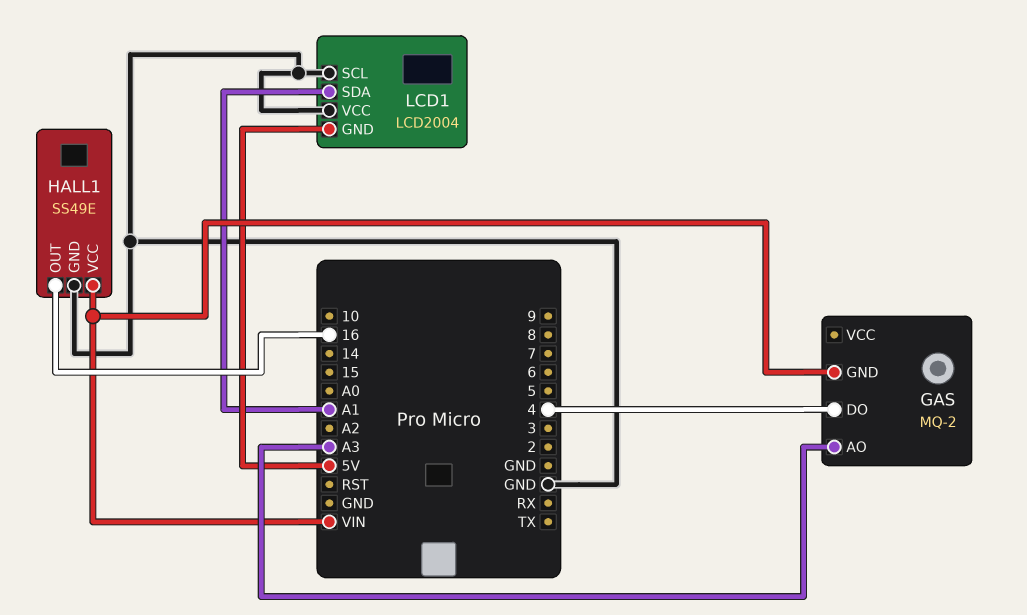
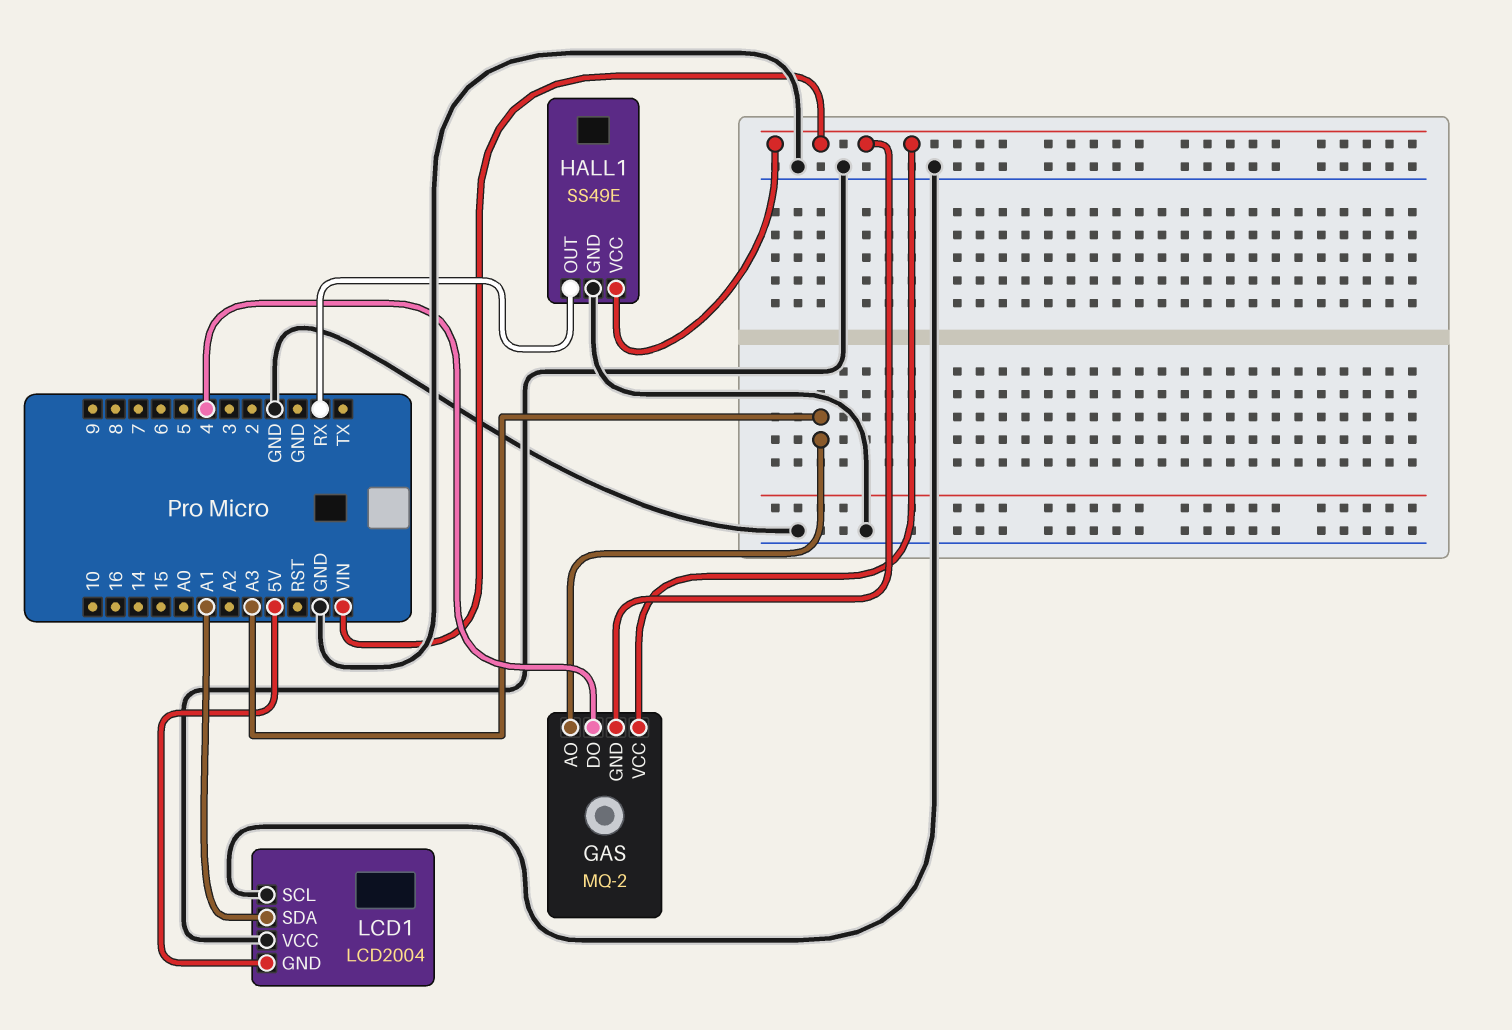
GAS pin VCC: none -> VIN
HALL1 pin OUT: 16 -> RX

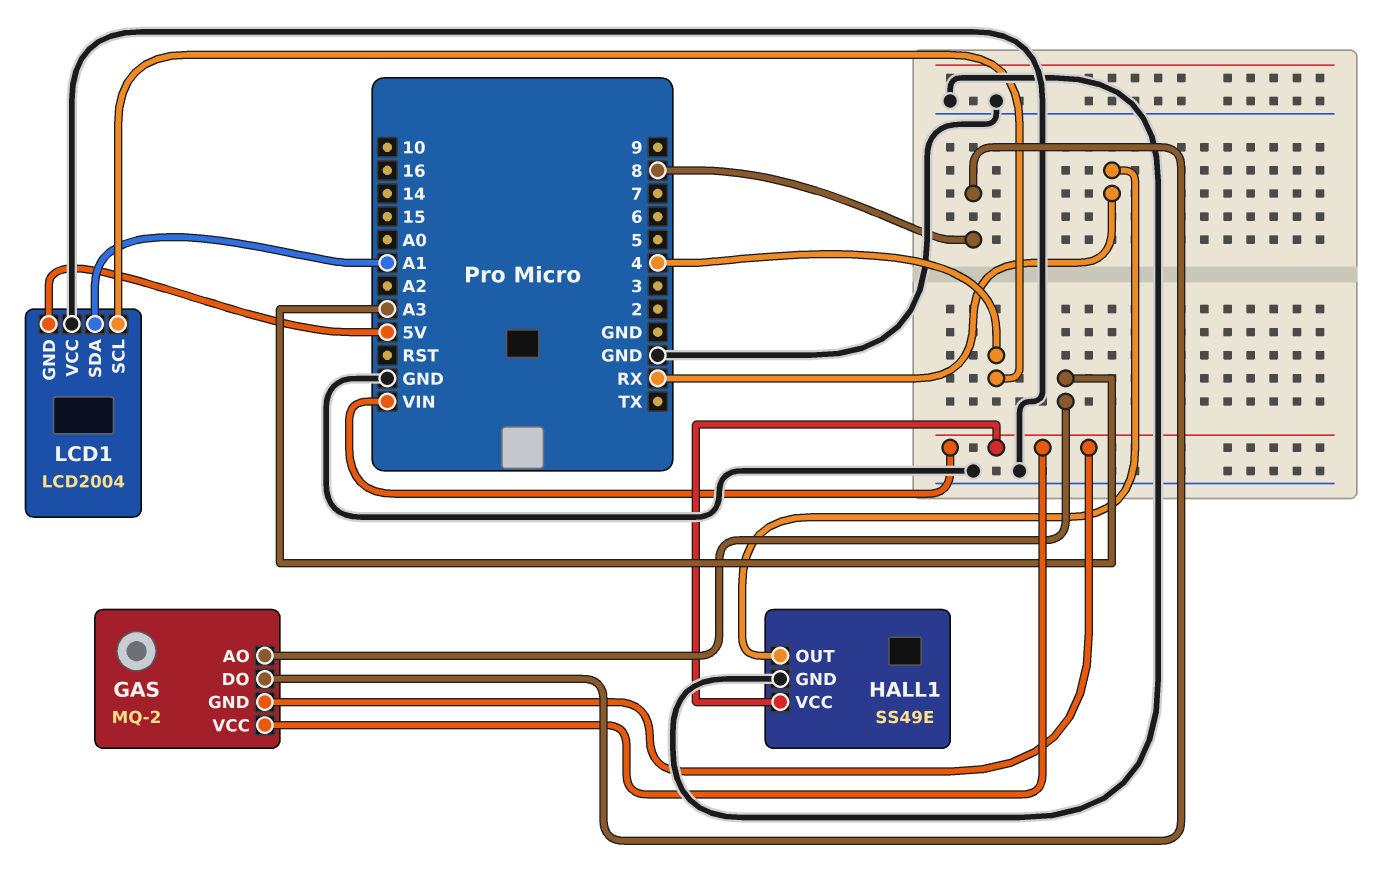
GAS pin DO: 4 -> 8
LCD1 pin SCL: GND -> 4

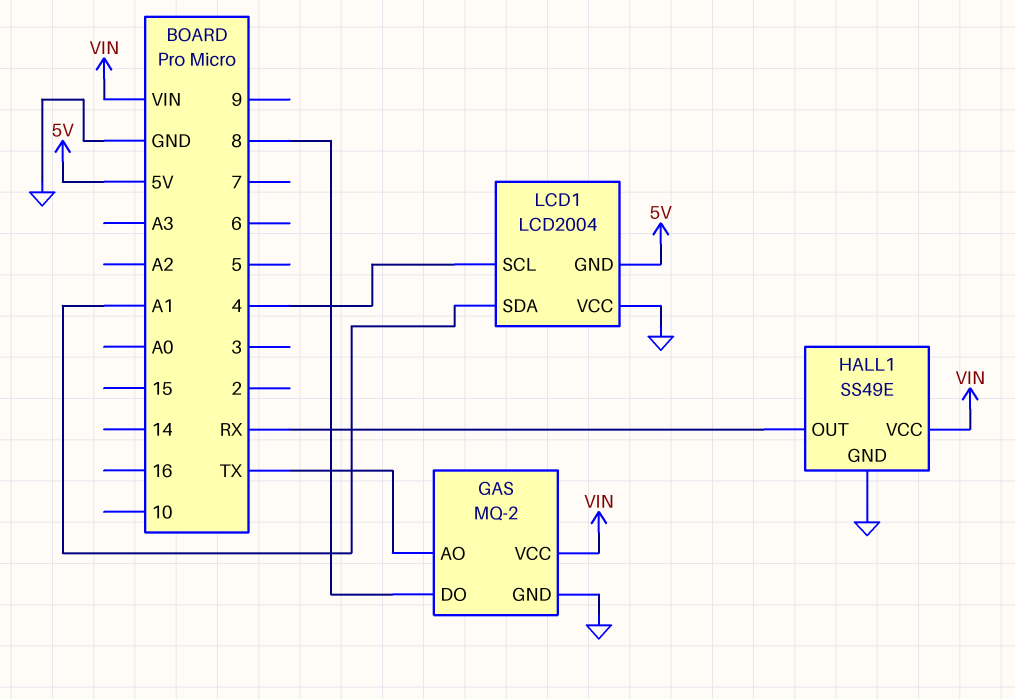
GAS pin AO: A3 -> TX
GAS pin GND: VIN -> GND

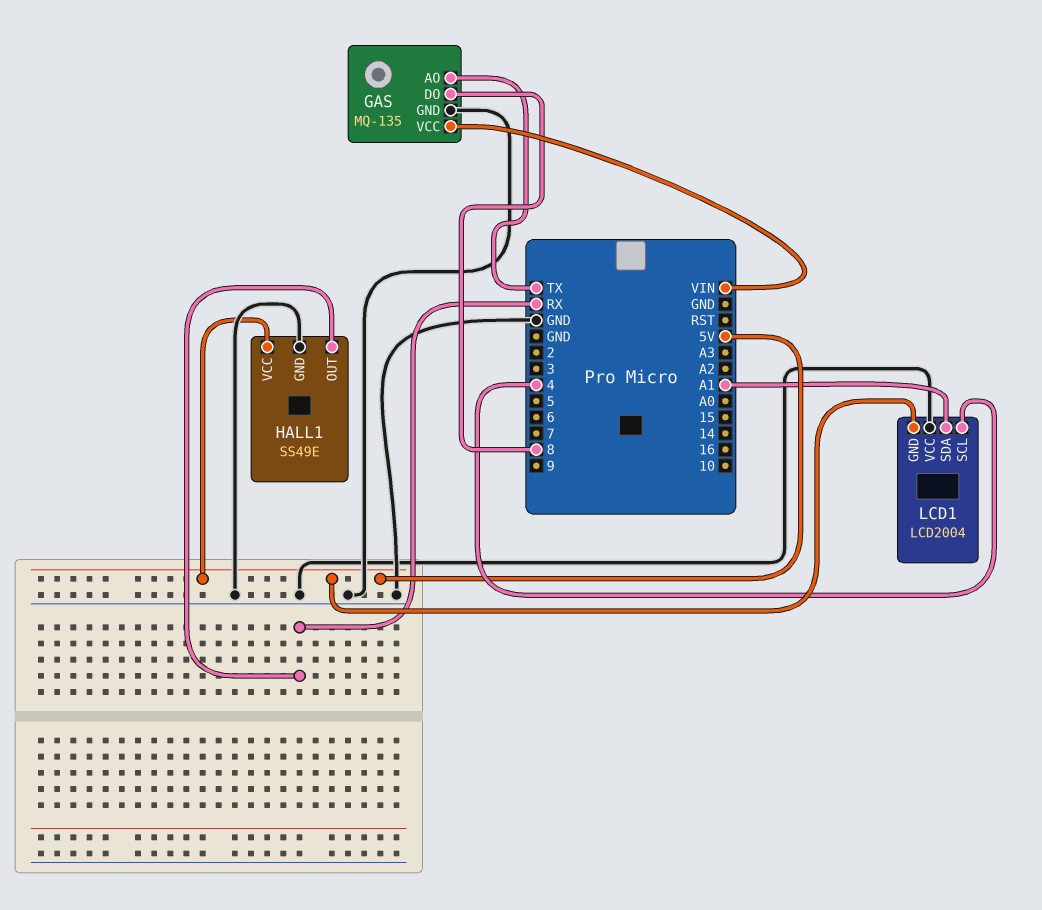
GAS: MQ-2 -> MQ-135
HALL1 pin VCC: VIN -> 5V

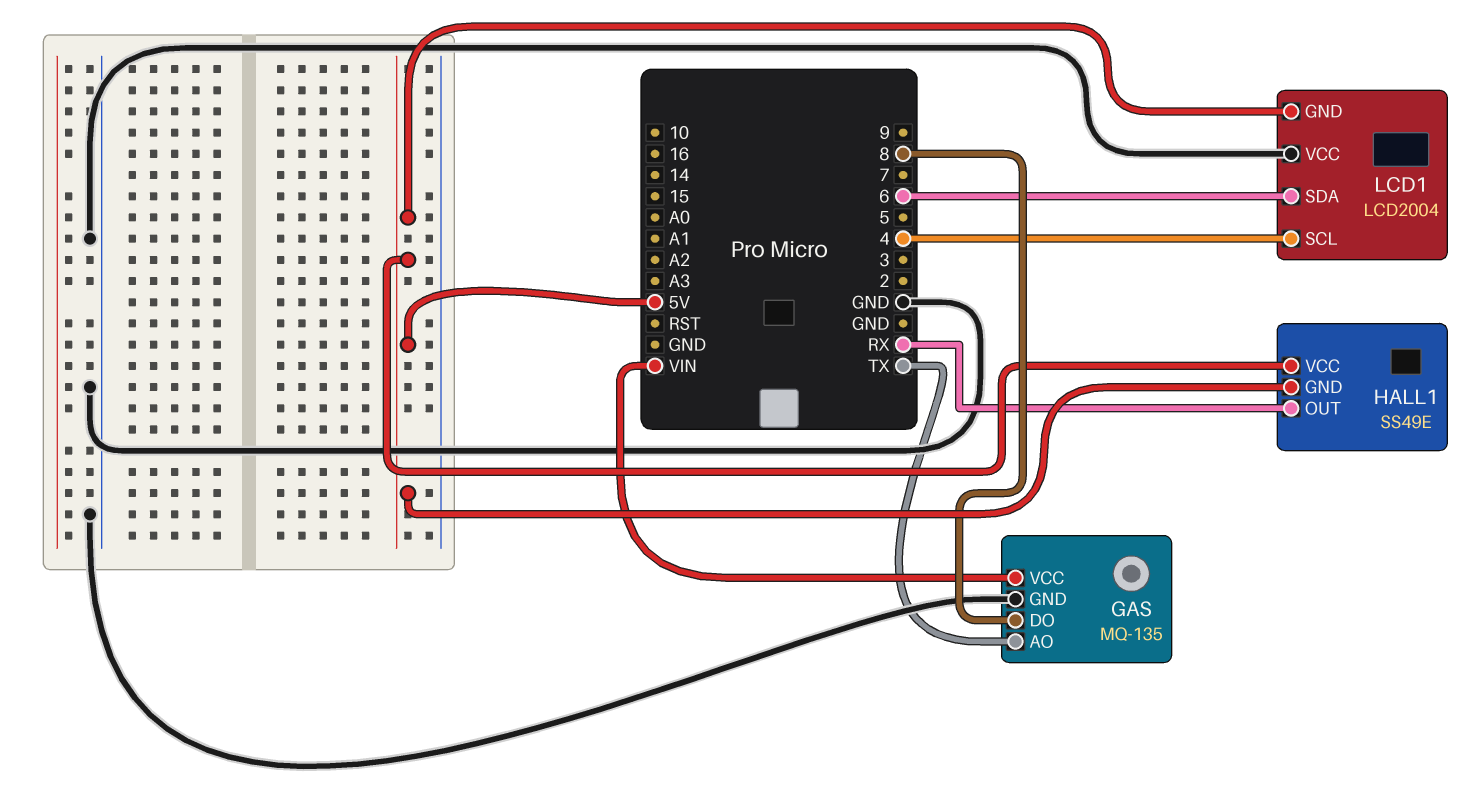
HALL1 pin GND: GND -> 5V
LCD1 pin SDA: A1 -> 6

